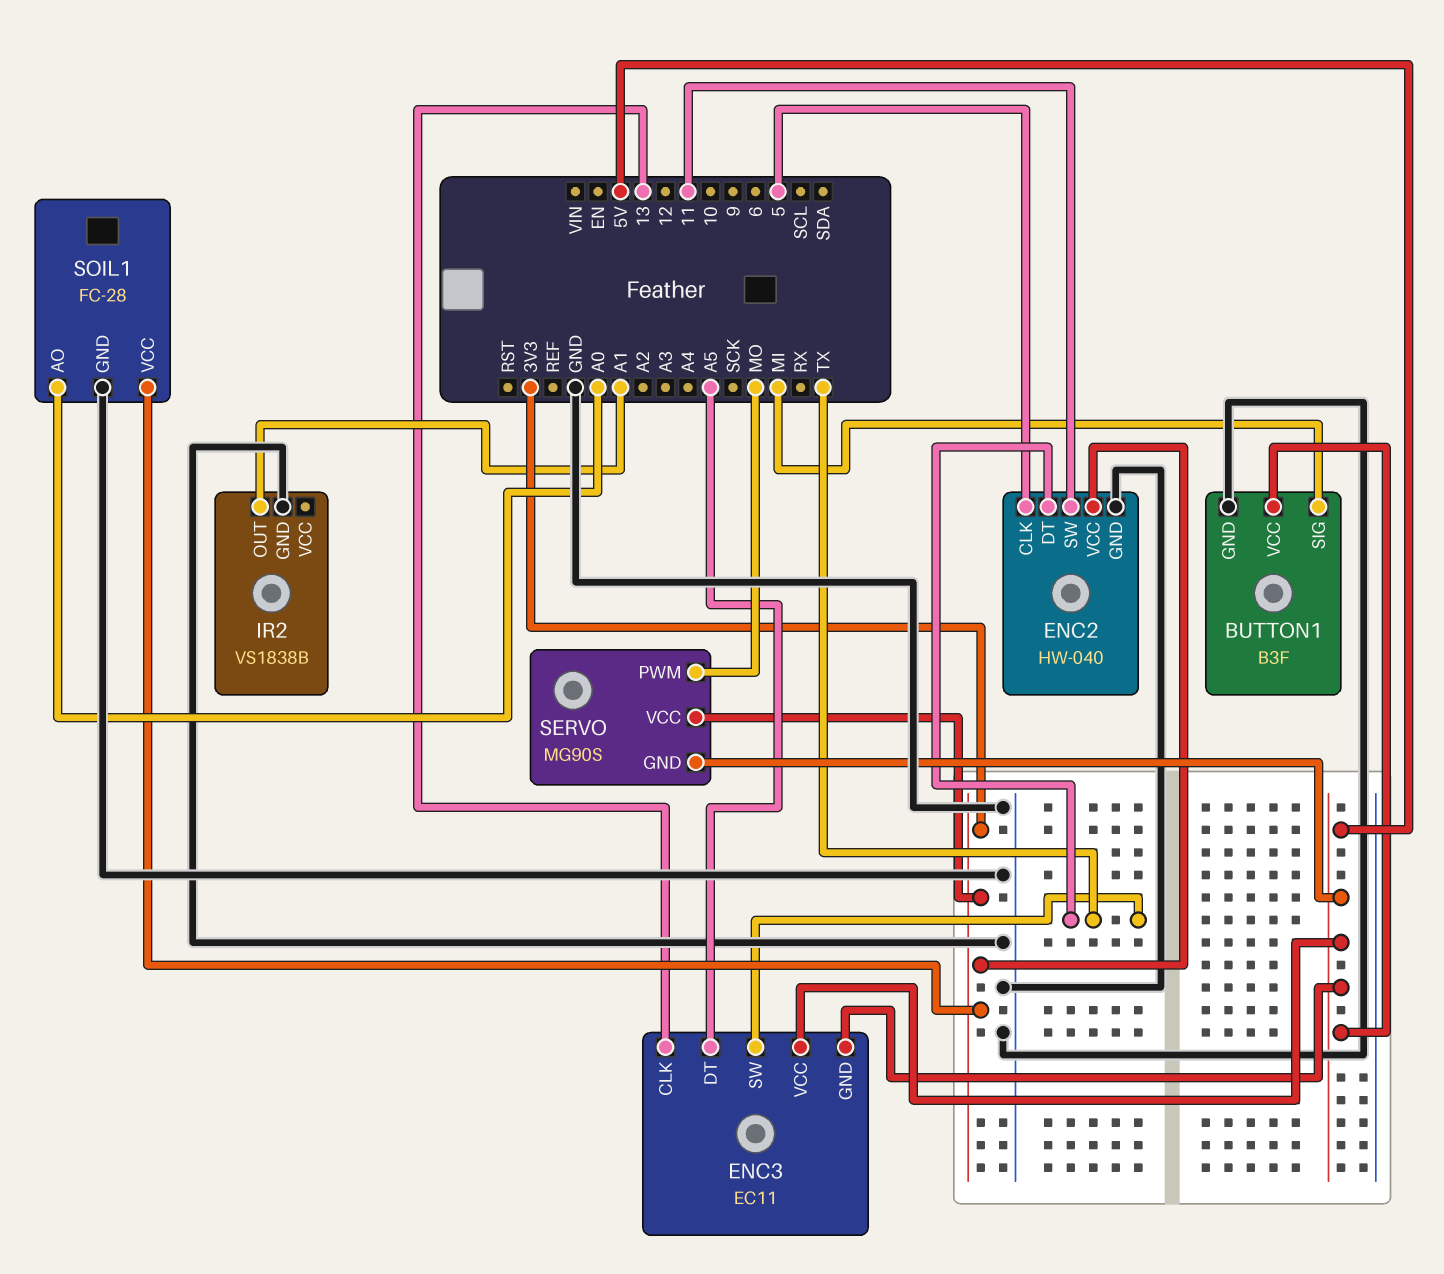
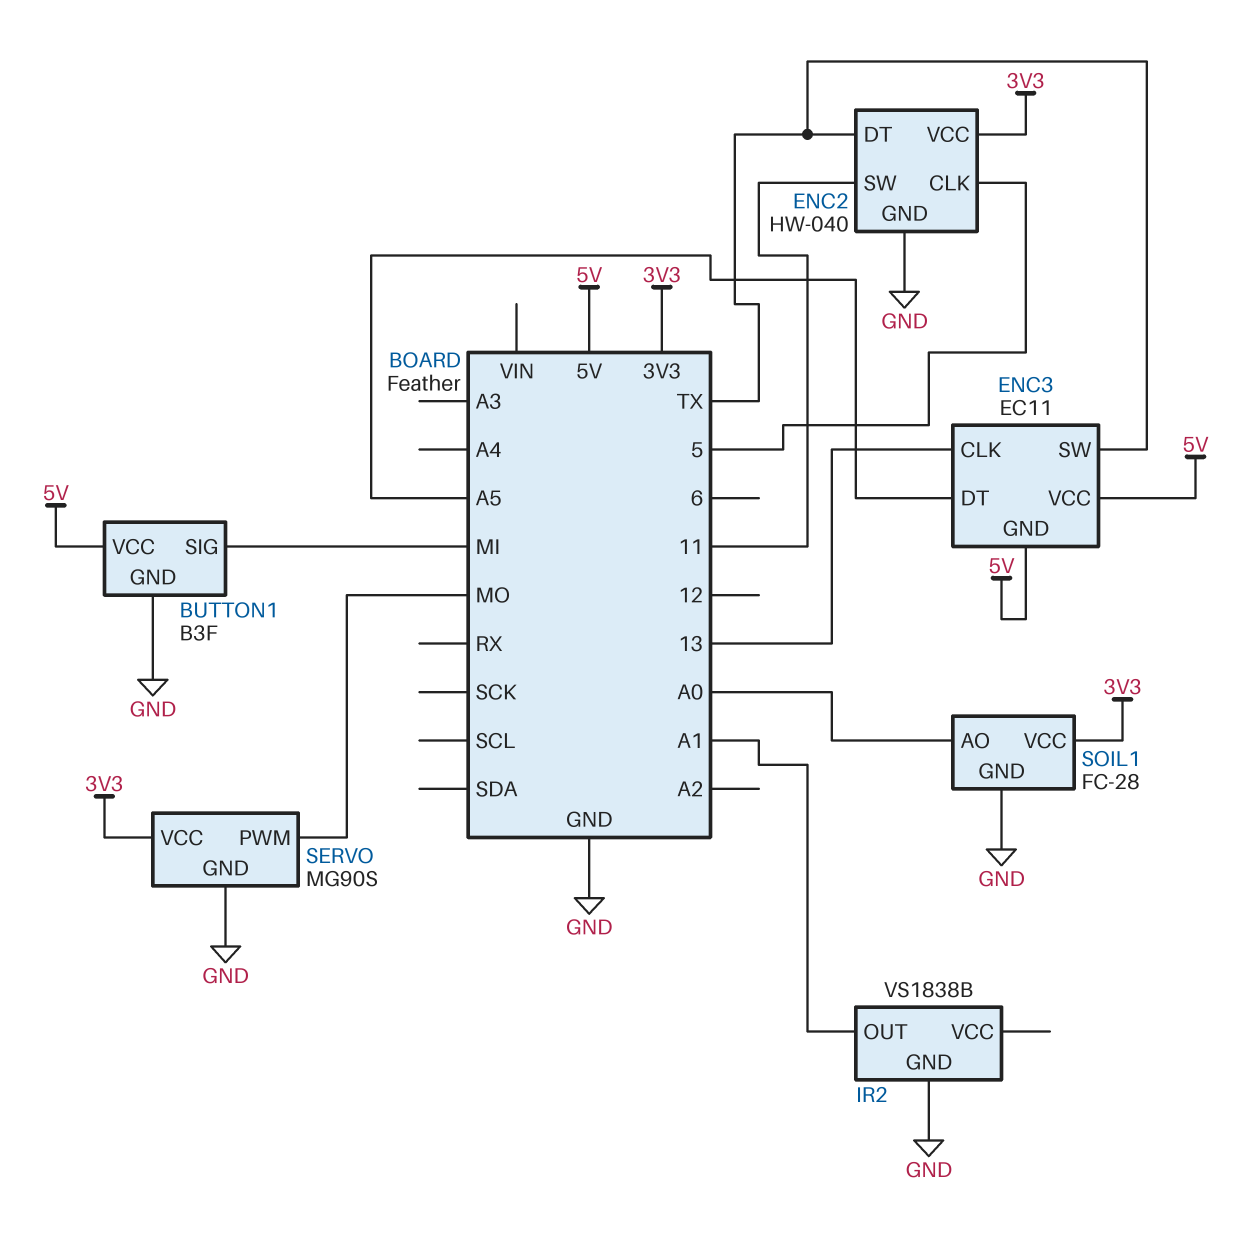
SERVO pin GND: 5V -> GND

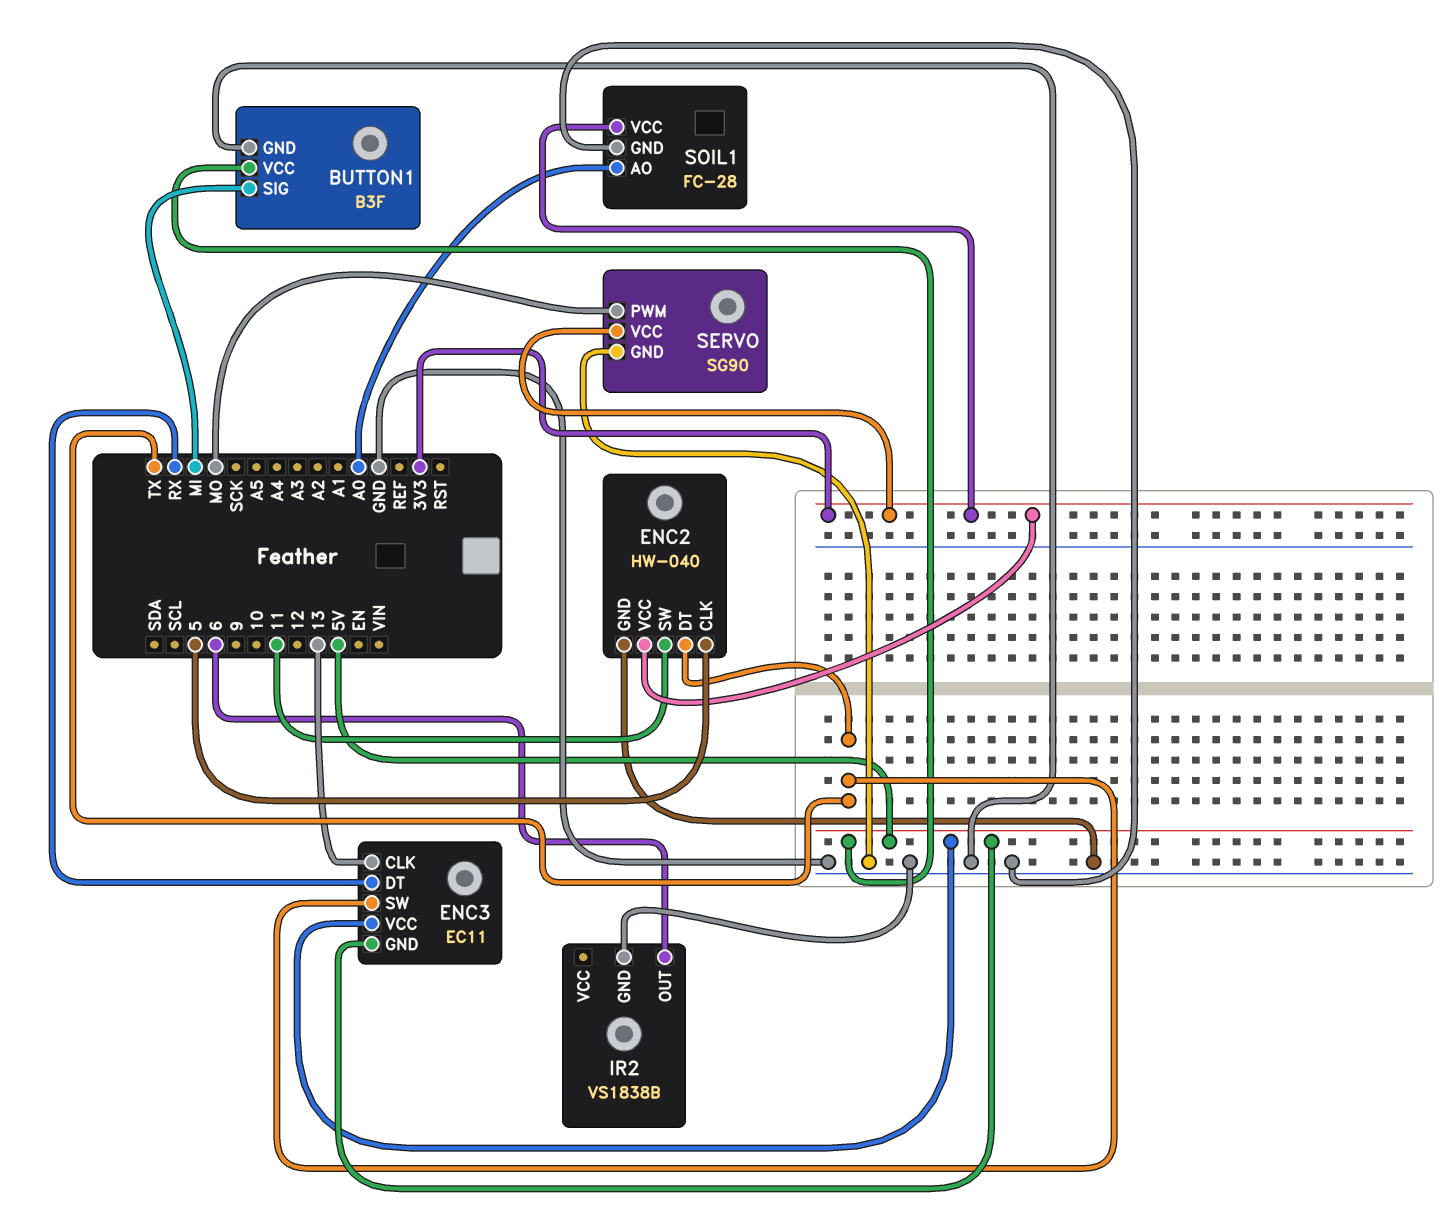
ENC3 pin DT: A5 -> RX
IR2 pin OUT: A1 -> 6
SERVO: MG90S -> SG90

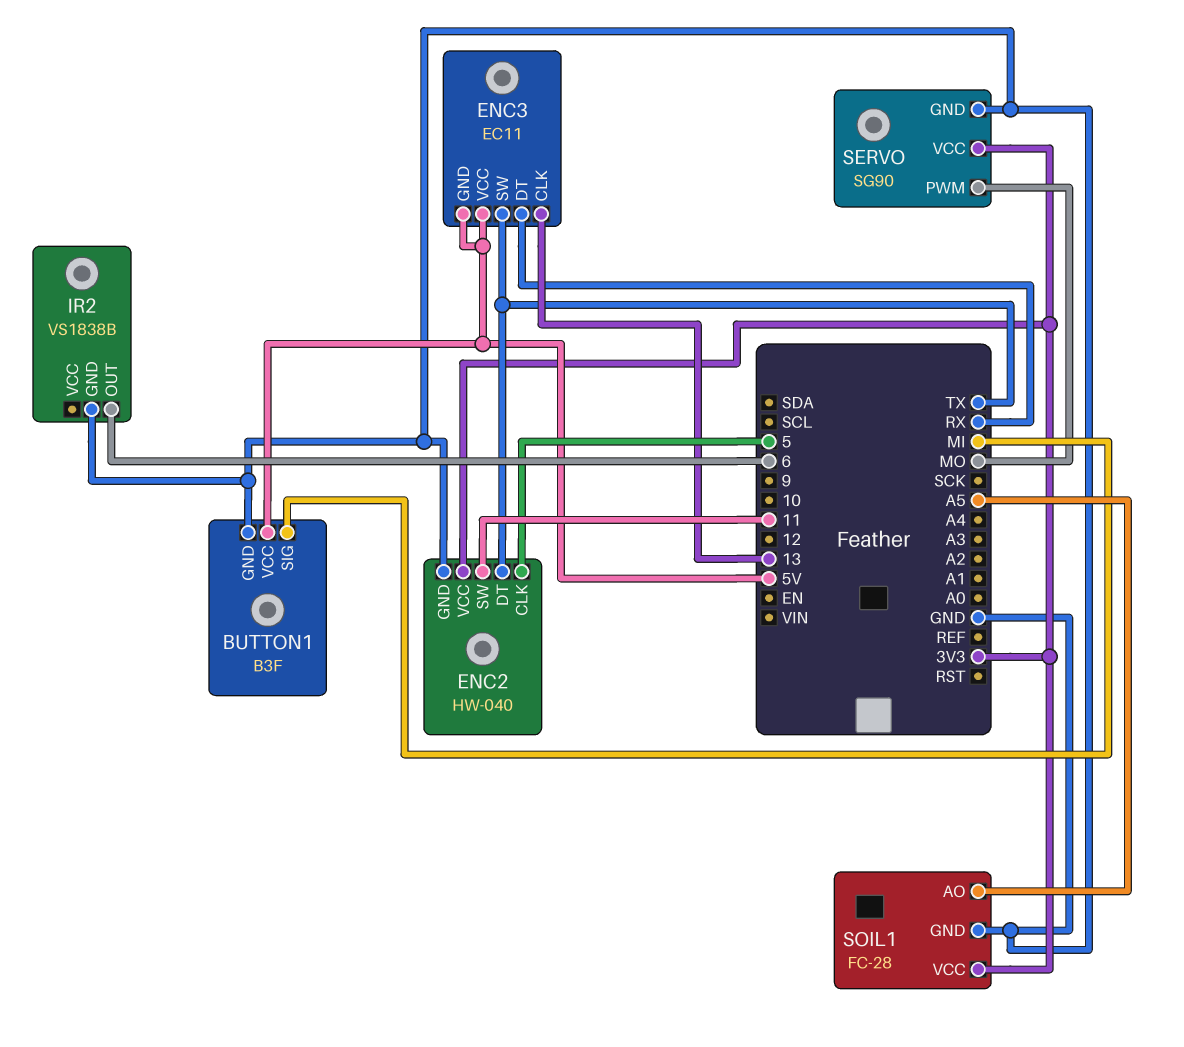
SOIL1 pin AO: A0 -> A5

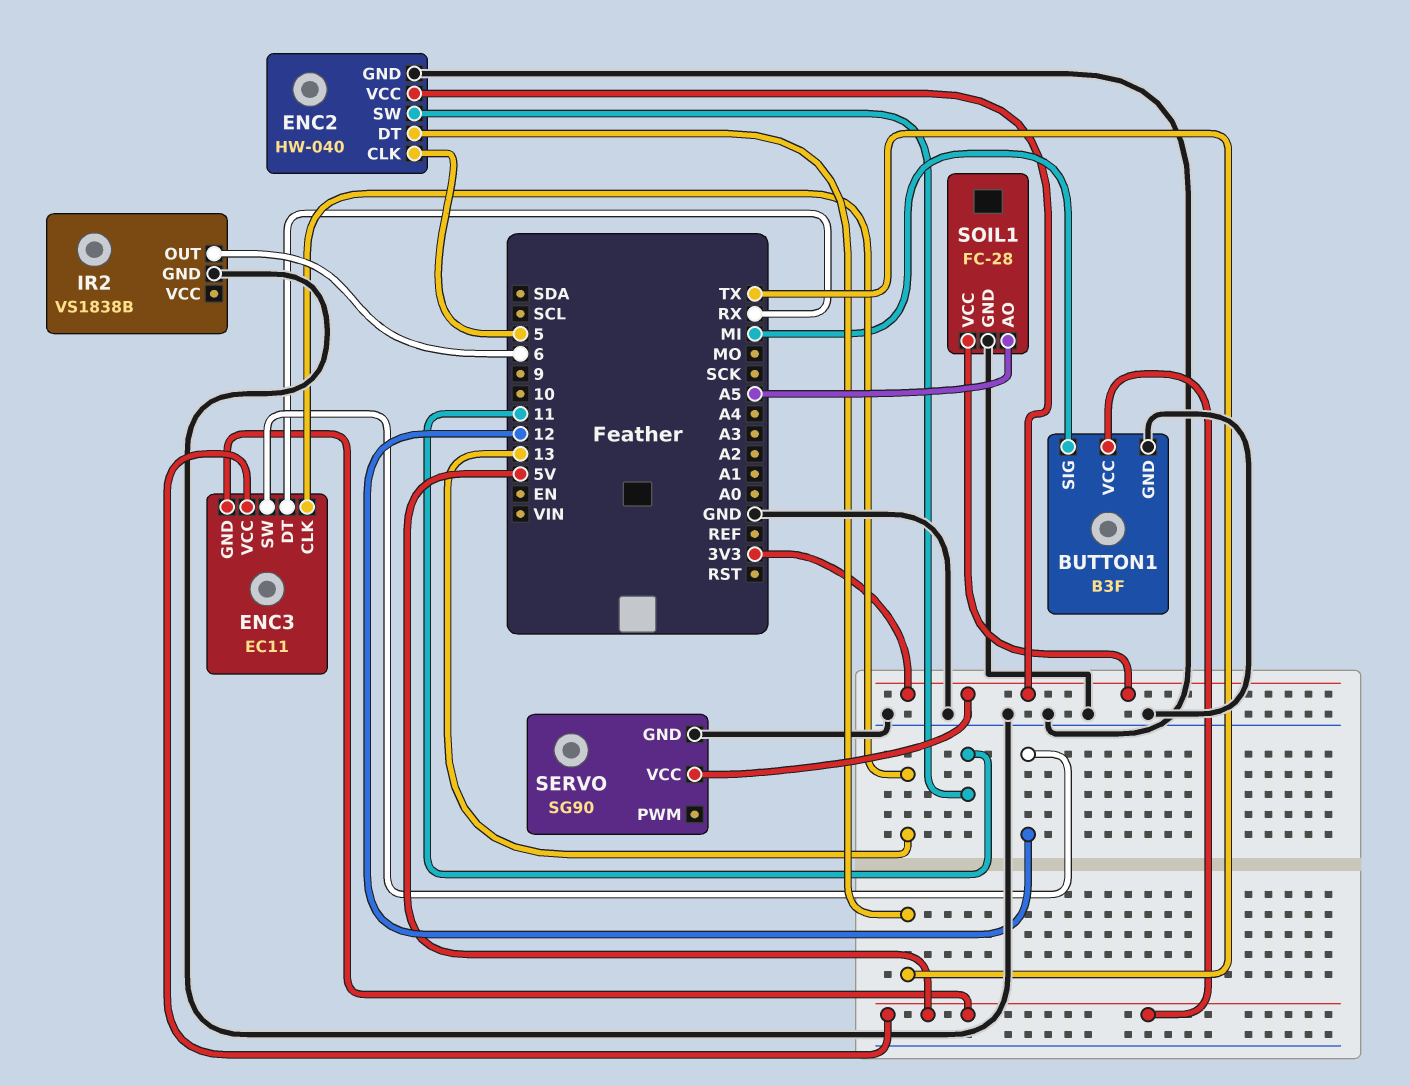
ENC3 pin SW: TX -> 12
SERVO pin PWM: MO -> none

